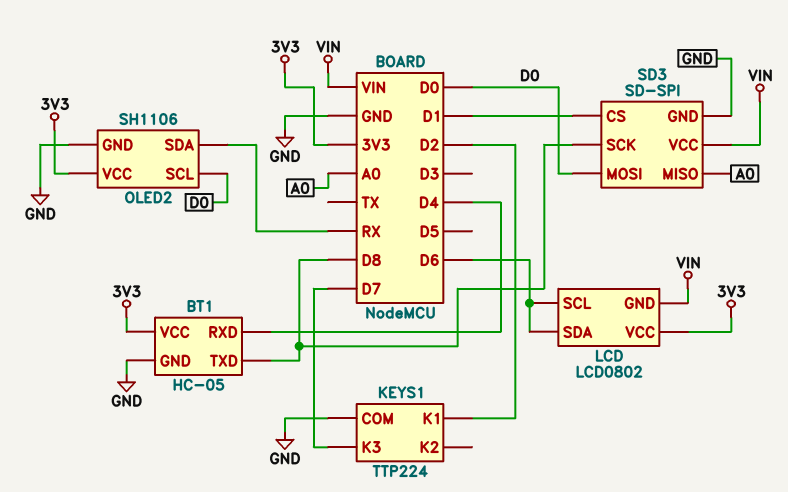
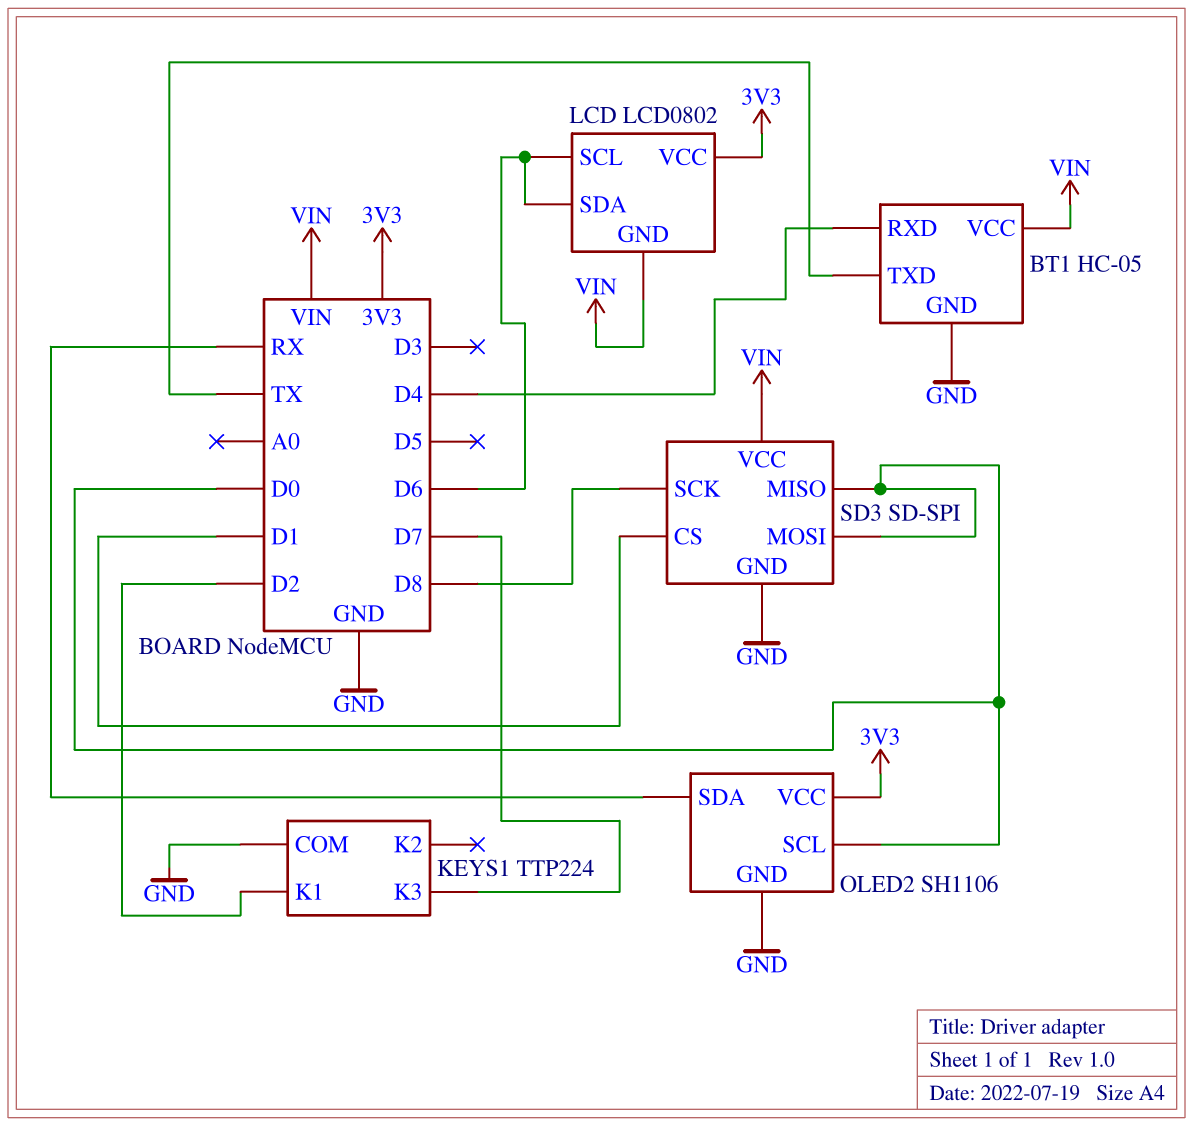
BT1 pin TXD: D8 -> TX
BT1 pin VCC: 3V3 -> VIN
SD3 pin MISO: A0 -> D0

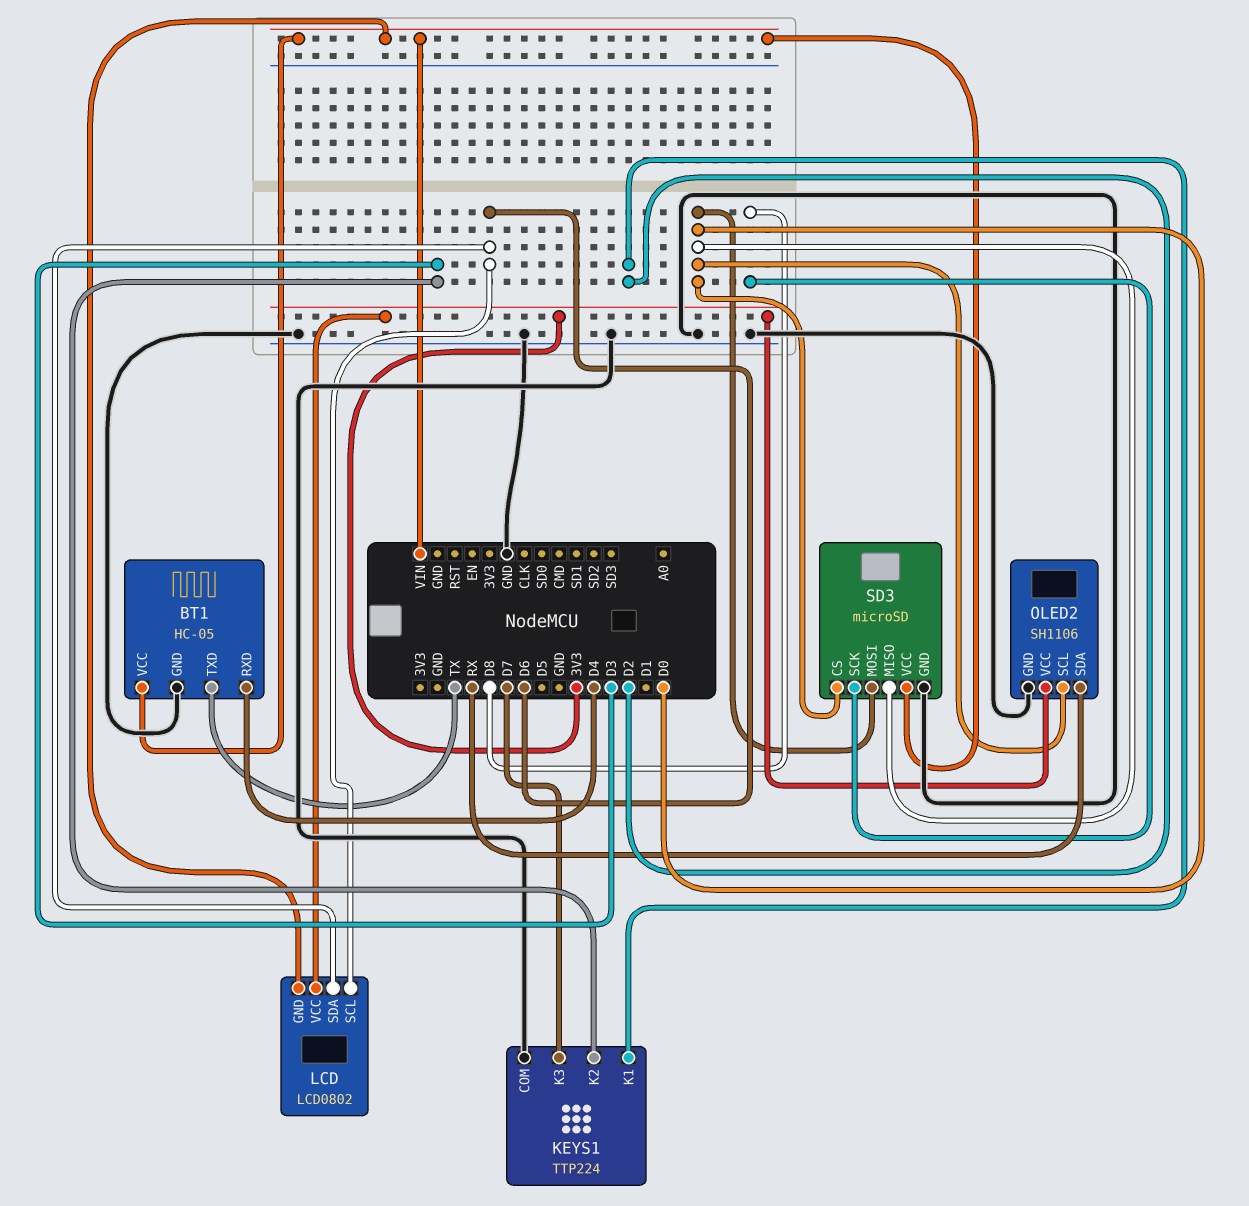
KEYS1 pin K2: none -> D3
SD3: SD-SPI -> microSD
SD3 pin CS: D1 -> D0

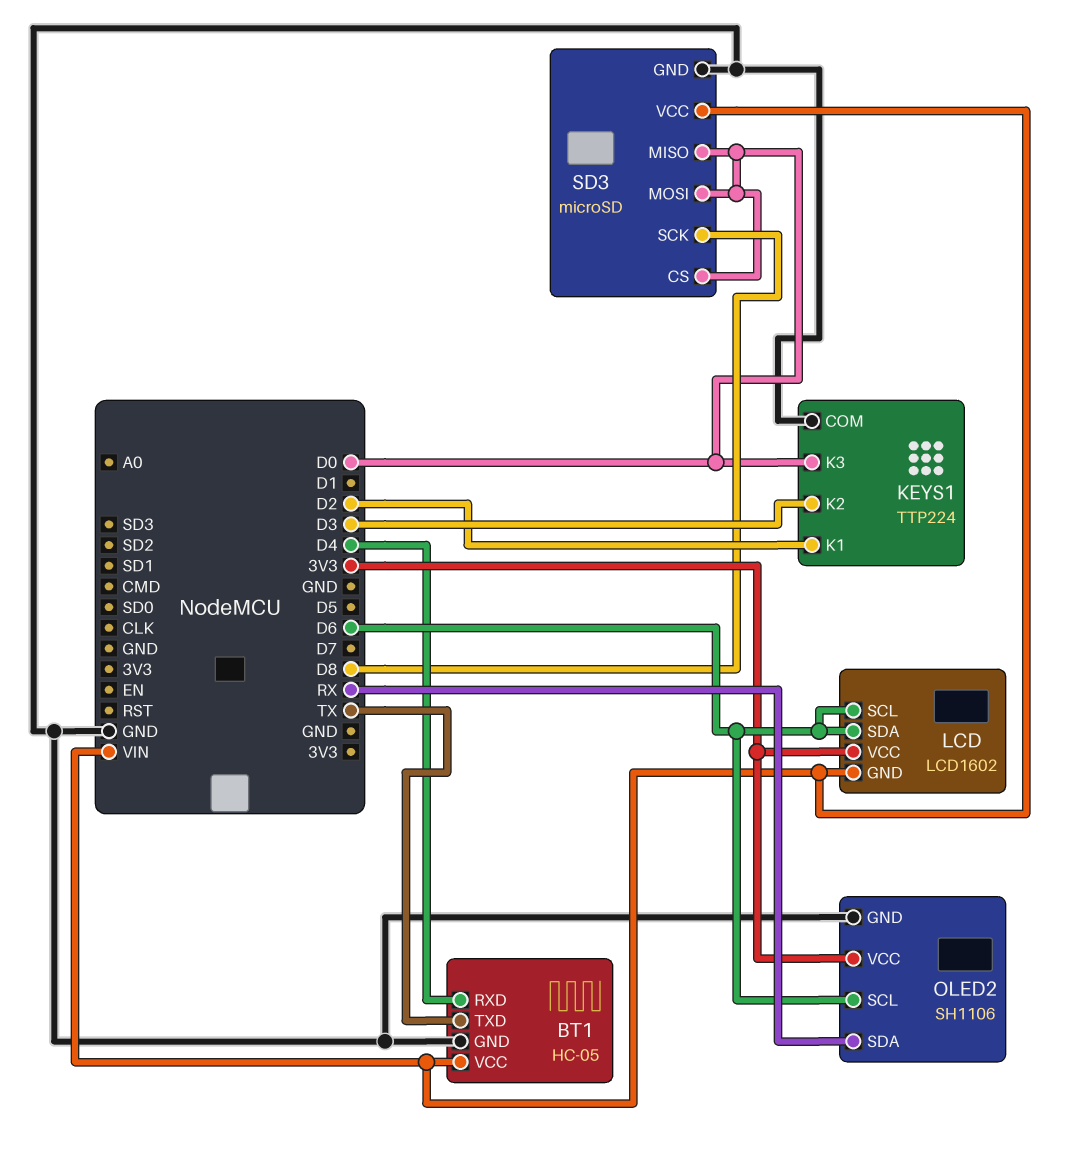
KEYS1 pin K3: D7 -> D0
LCD: LCD0802 -> LCD1602
OLED2 pin SCL: D0 -> D6

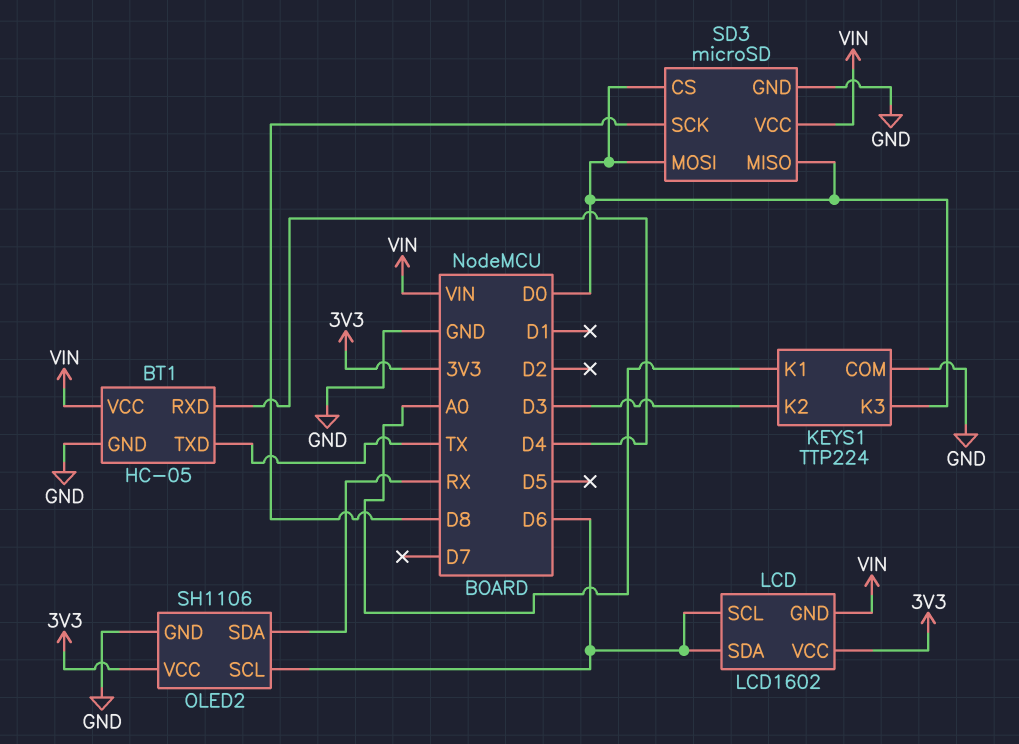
KEYS1 pin K1: D2 -> A0

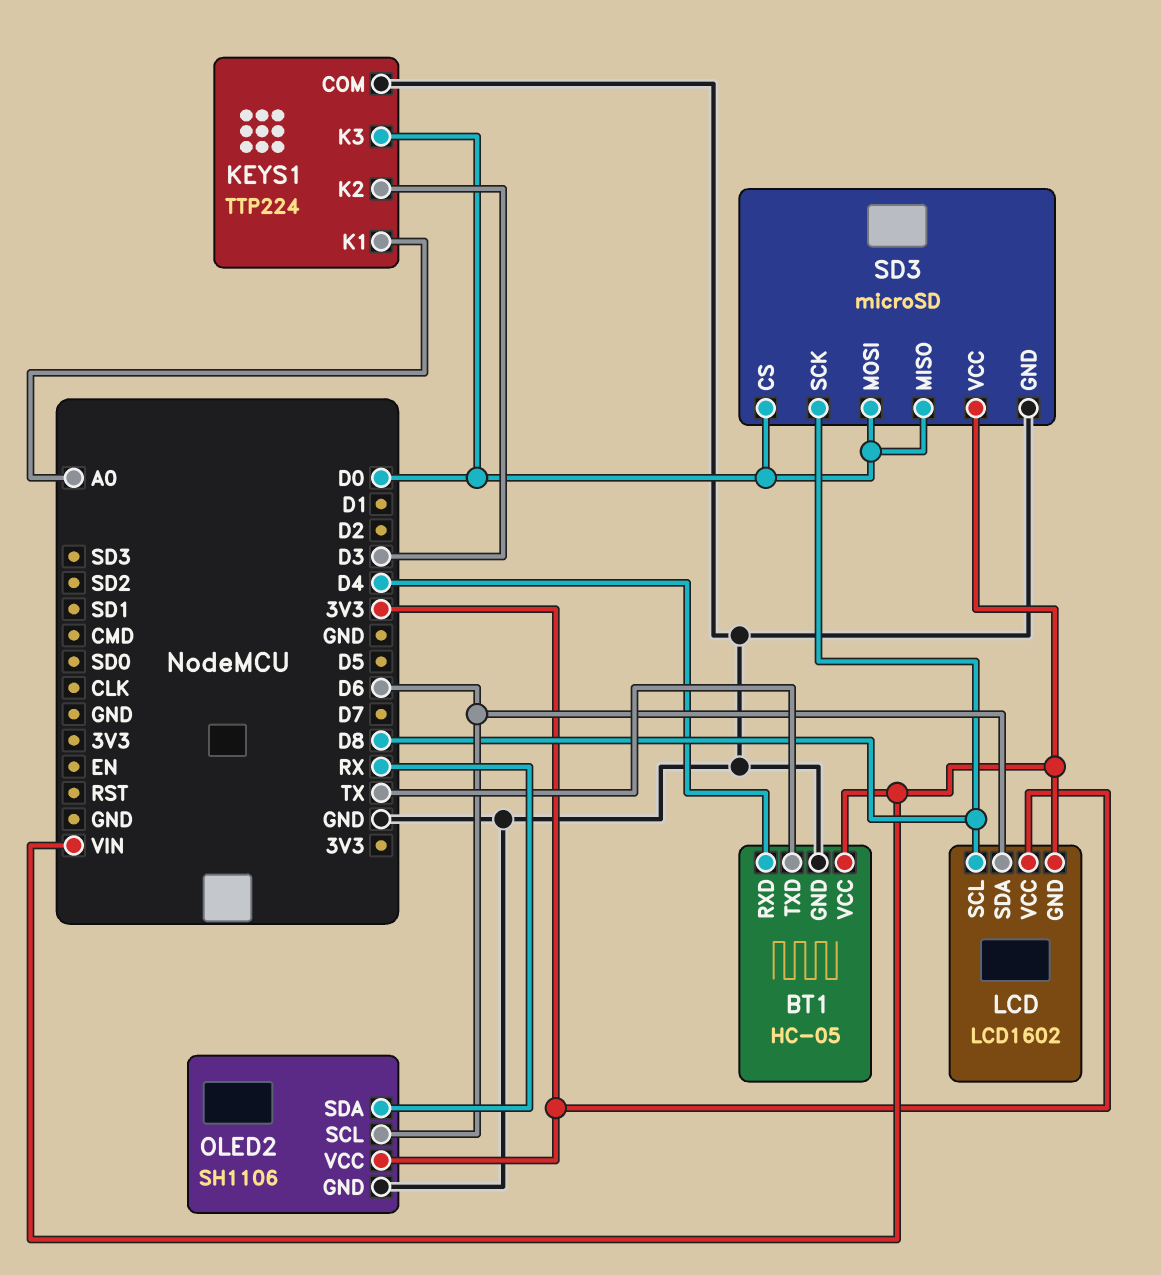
LCD pin SCL: D6 -> D8

